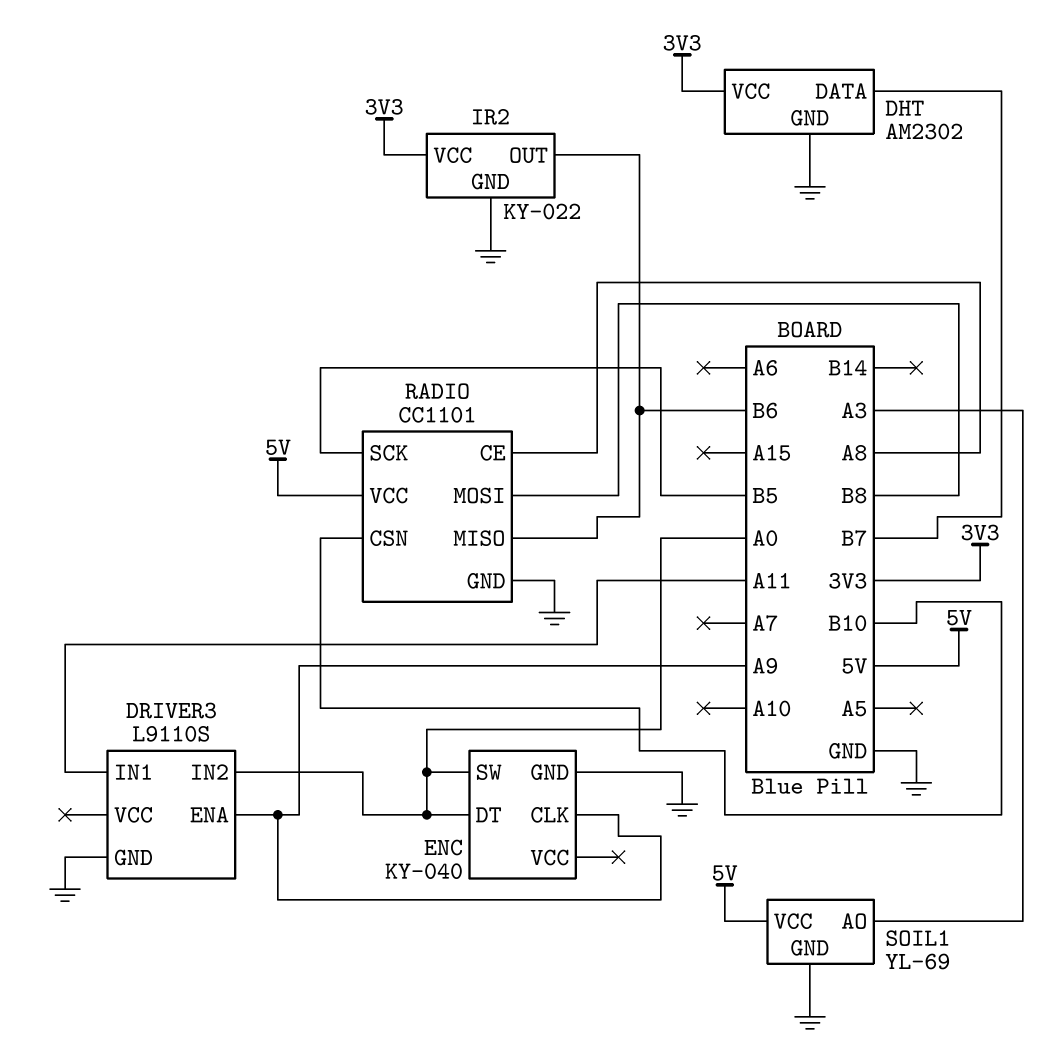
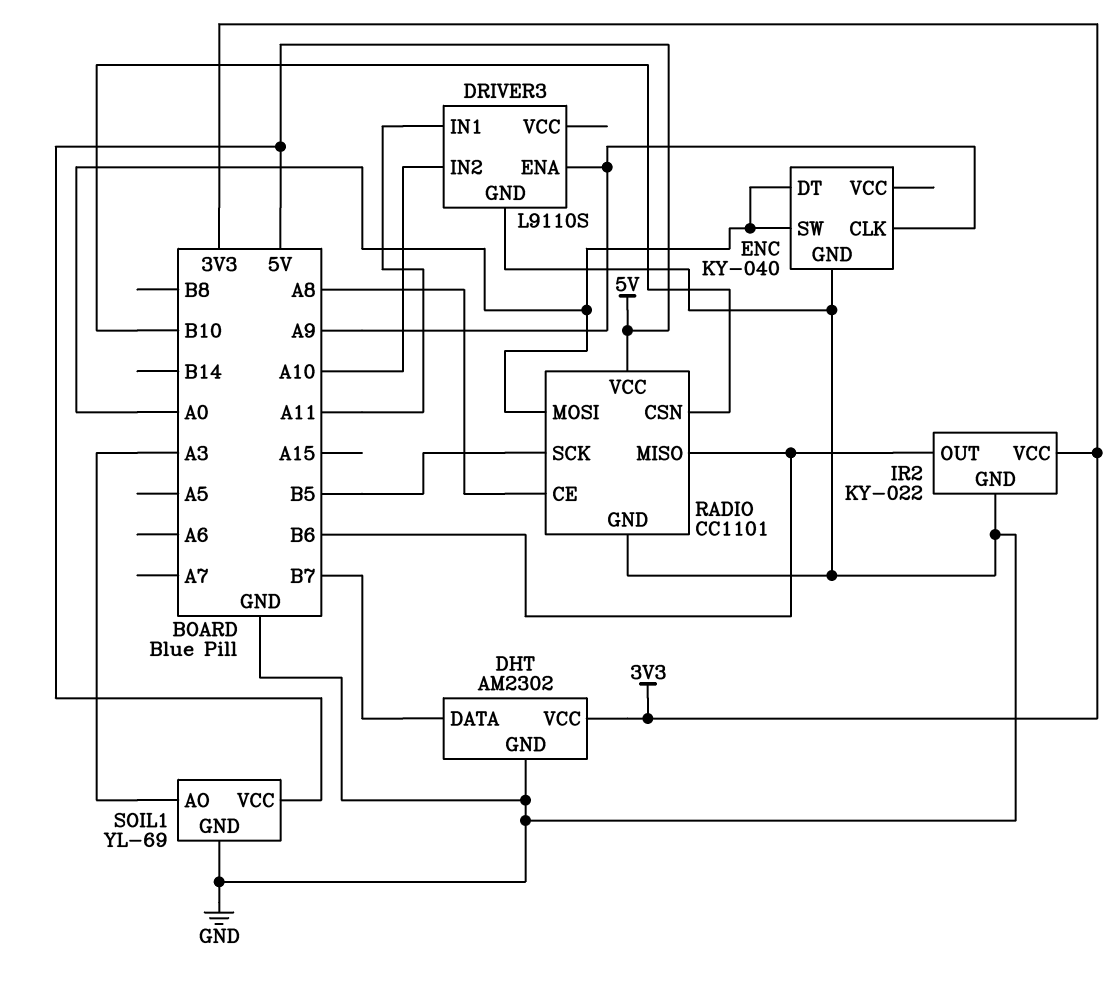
DRIVER3 pin IN2: A0 -> A10
RADIO pin MOSI: B8 -> A0

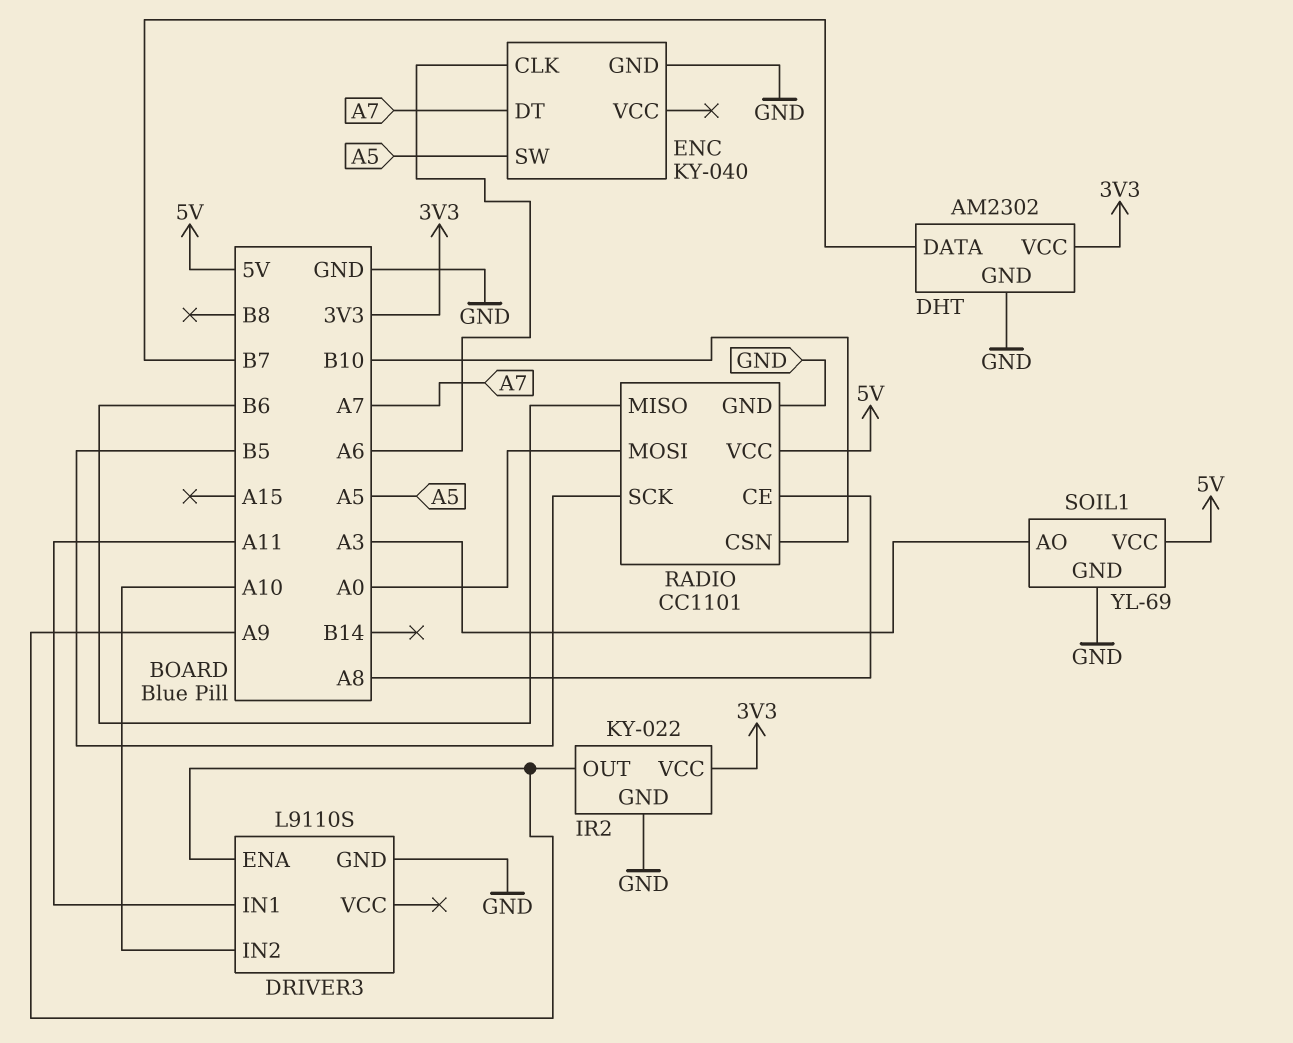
ENC pin CLK: A9 -> A6
ENC pin DT: A0 -> A7
ENC pin SW: A0 -> A5
IR2 pin OUT: B6 -> A9

